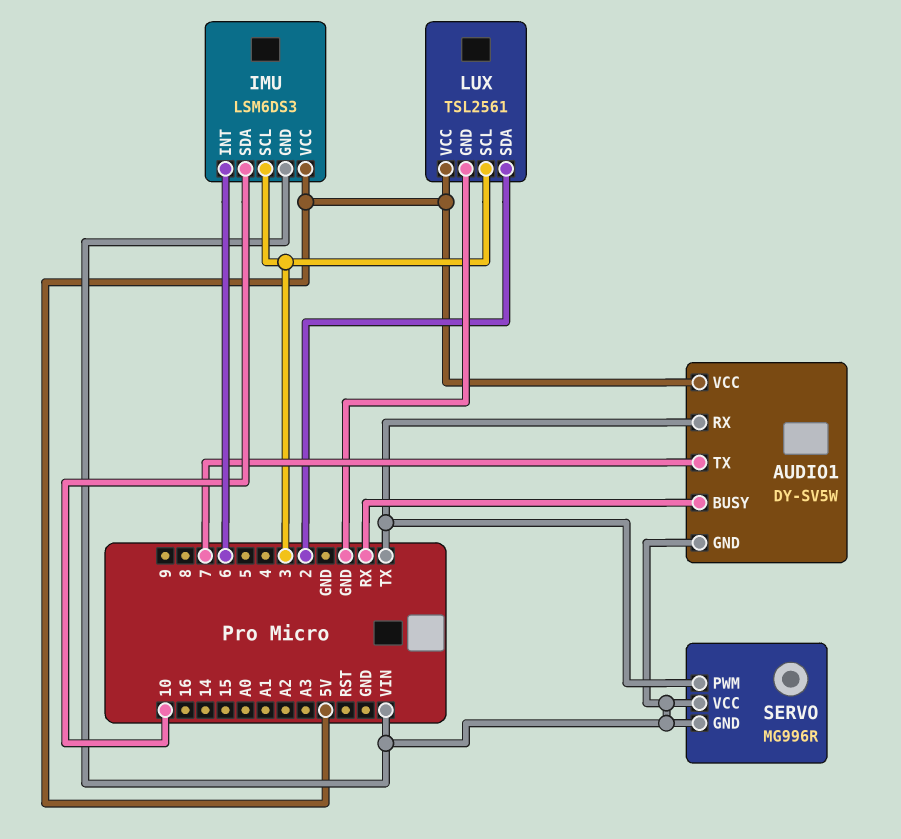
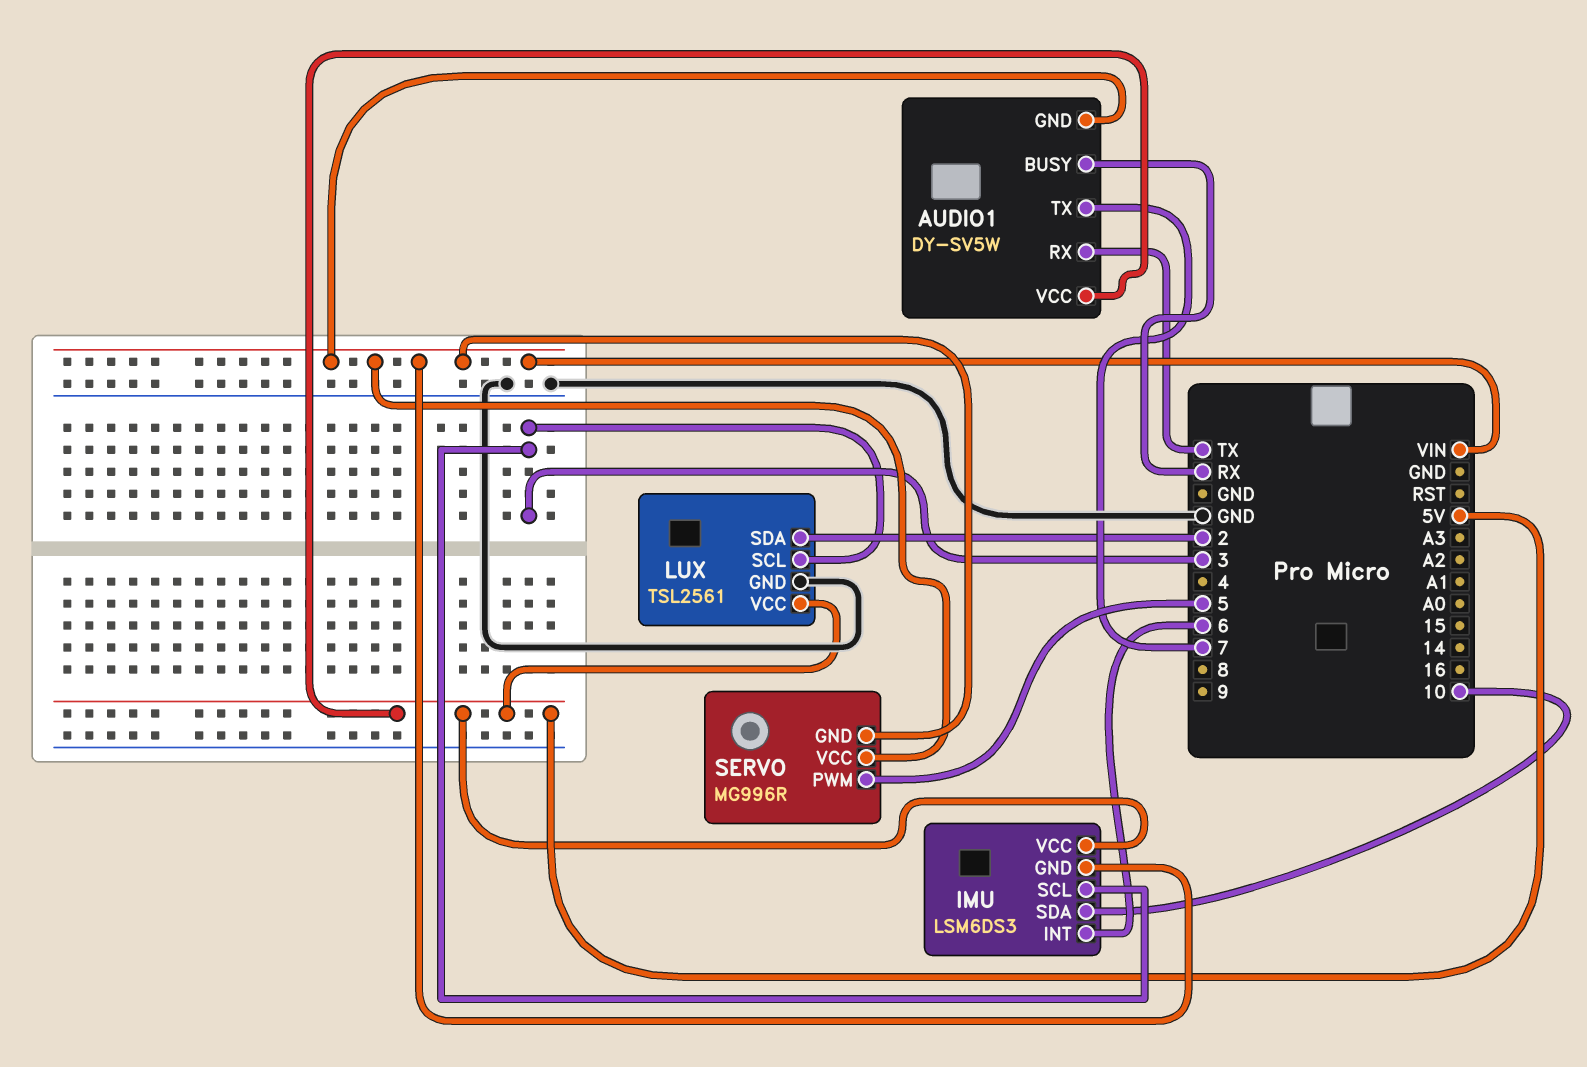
SERVO pin PWM: TX -> 5

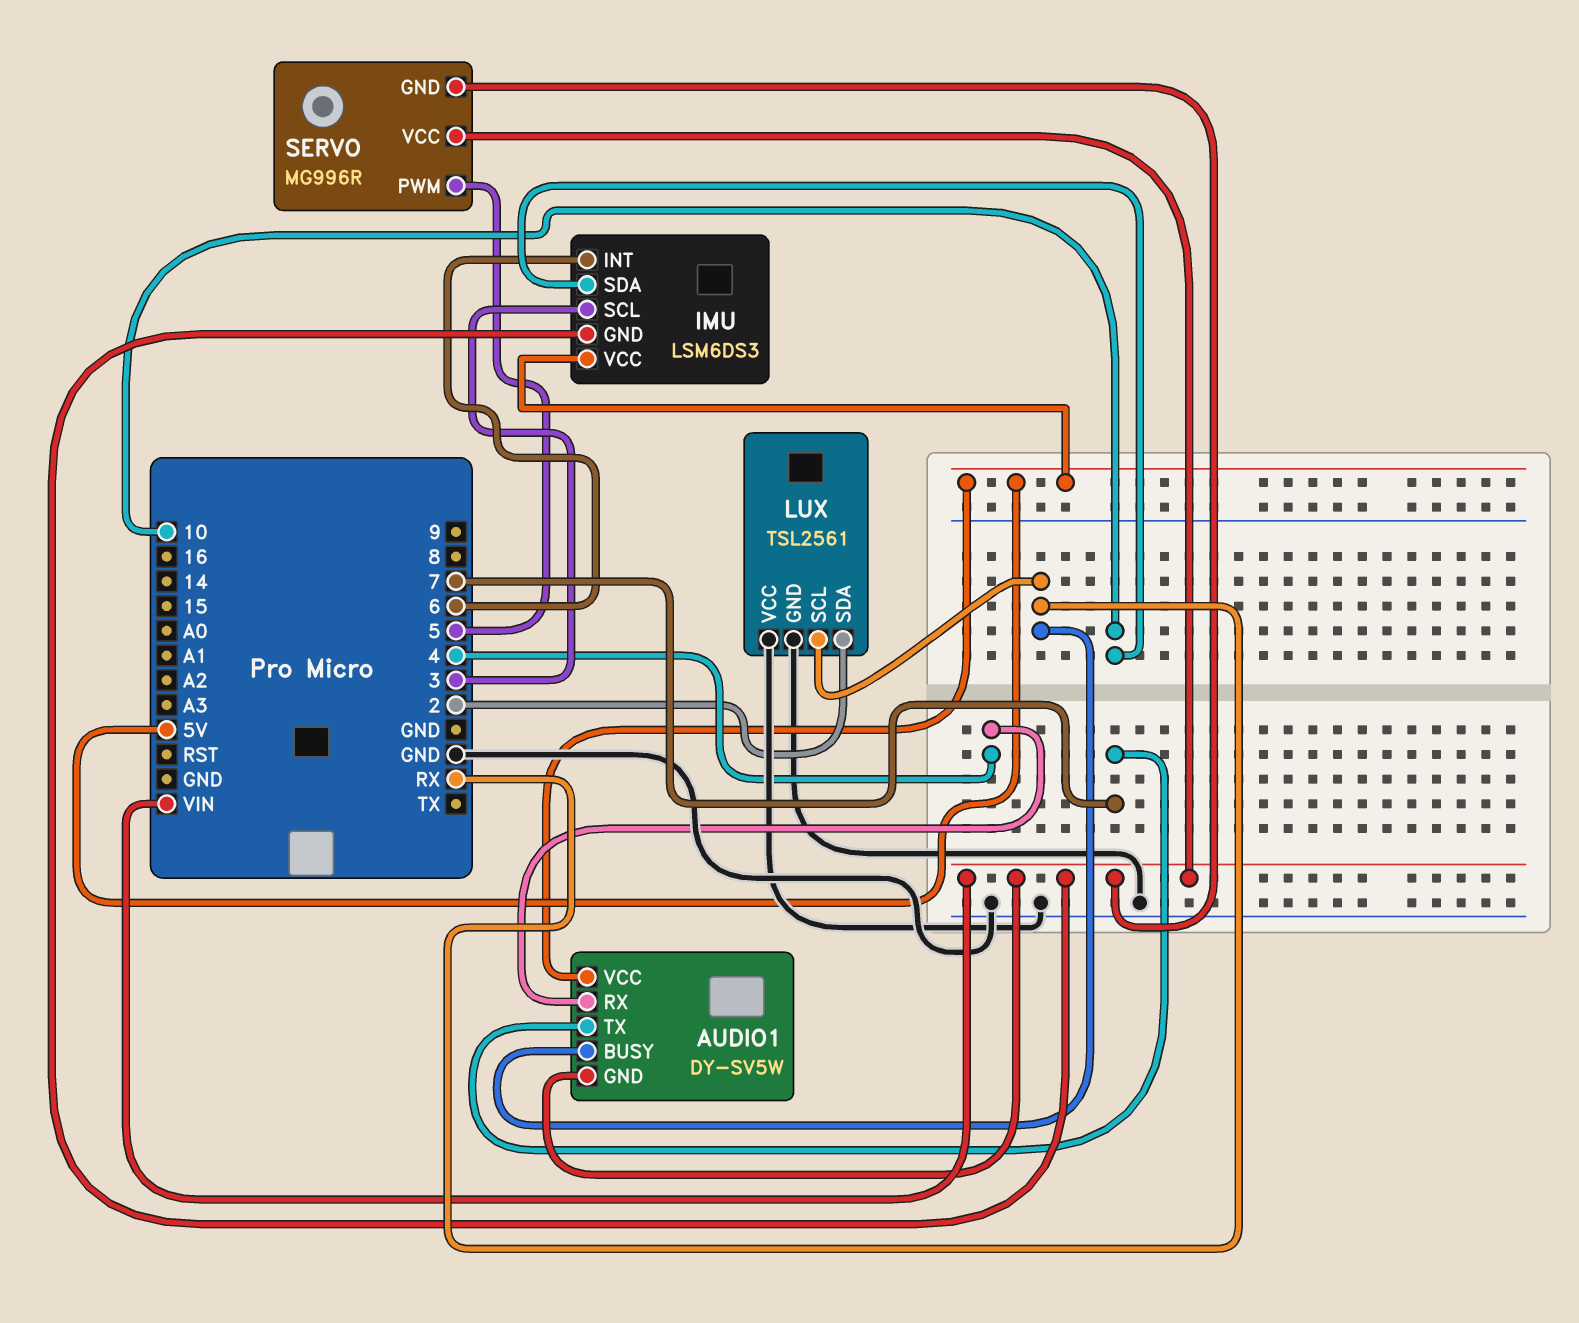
AUDIO1 pin RX: TX -> 4
LUX pin SCL: 3 -> RX
LUX pin VCC: 5V -> GND

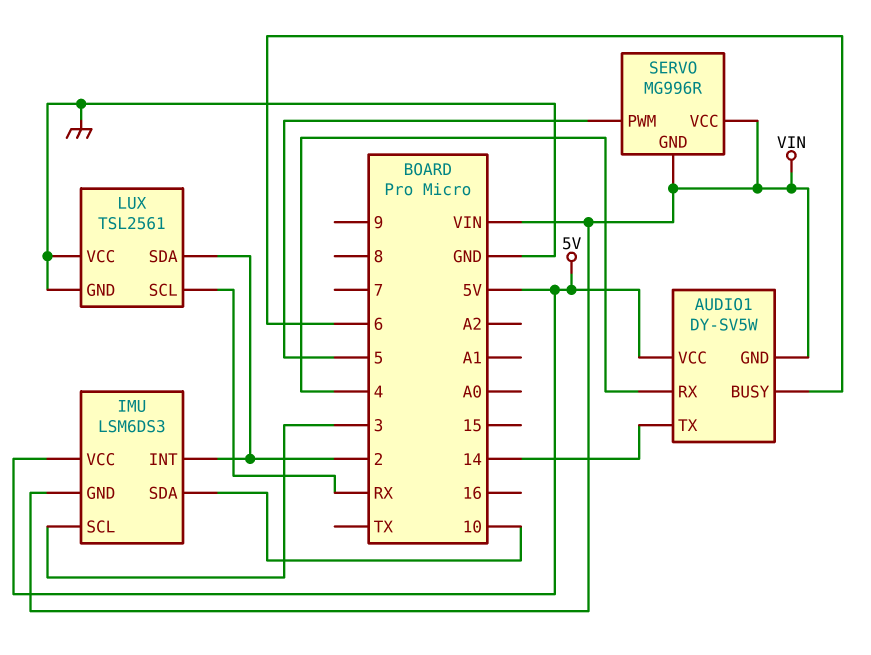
AUDIO1 pin BUSY: RX -> 6
AUDIO1 pin TX: 7 -> 14
IMU pin INT: 6 -> 2

